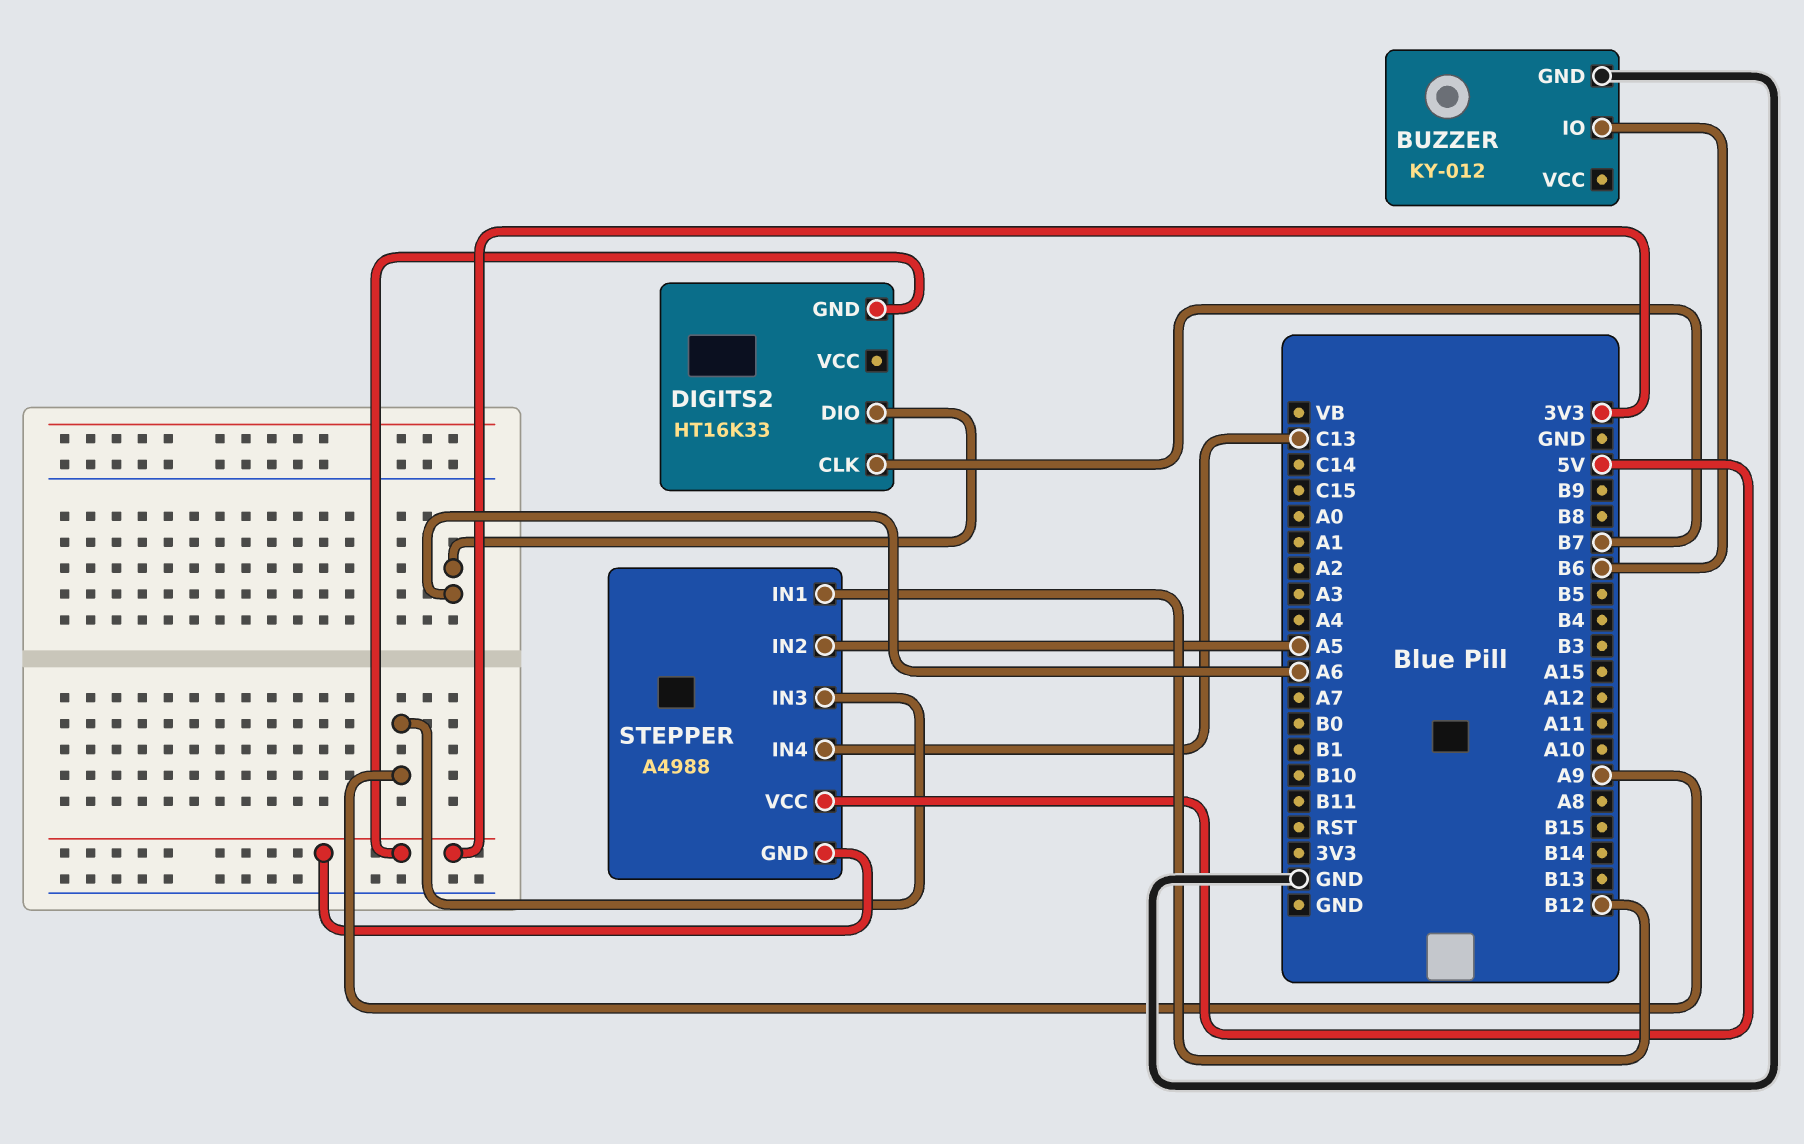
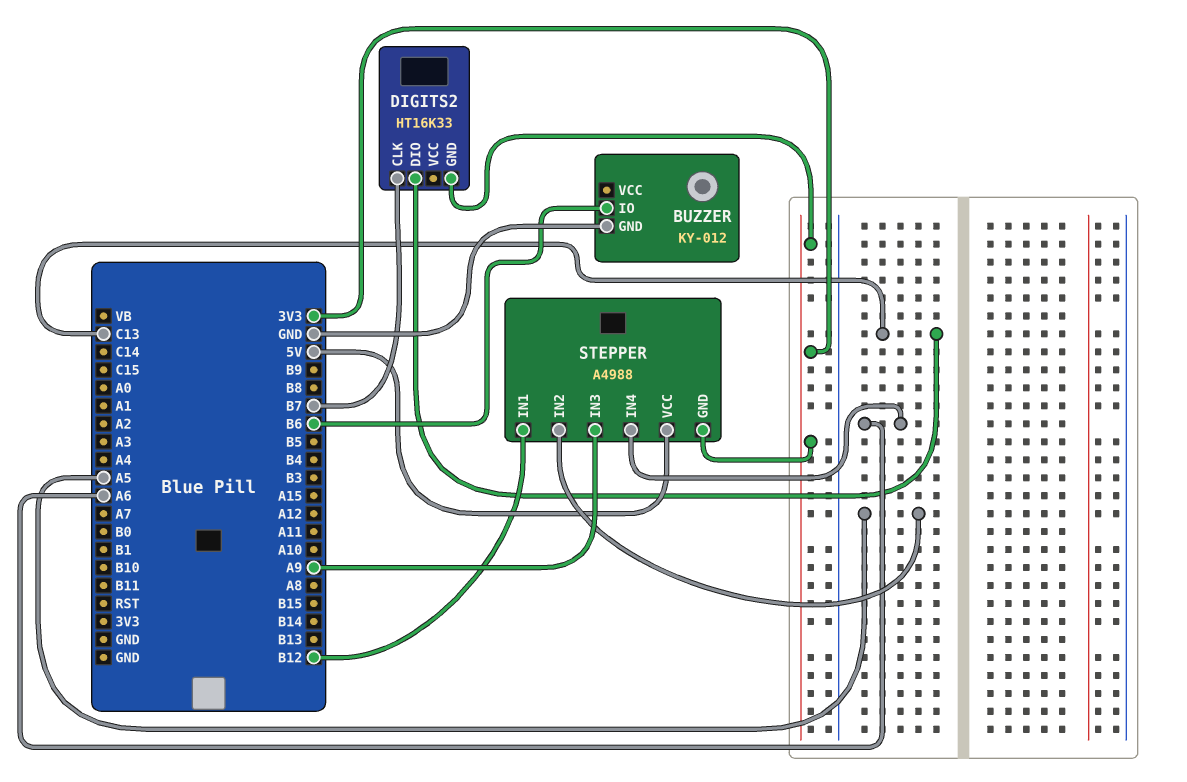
DIGITS2 pin DIO: A6 -> C13
STEPPER pin IN4: C13 -> A6

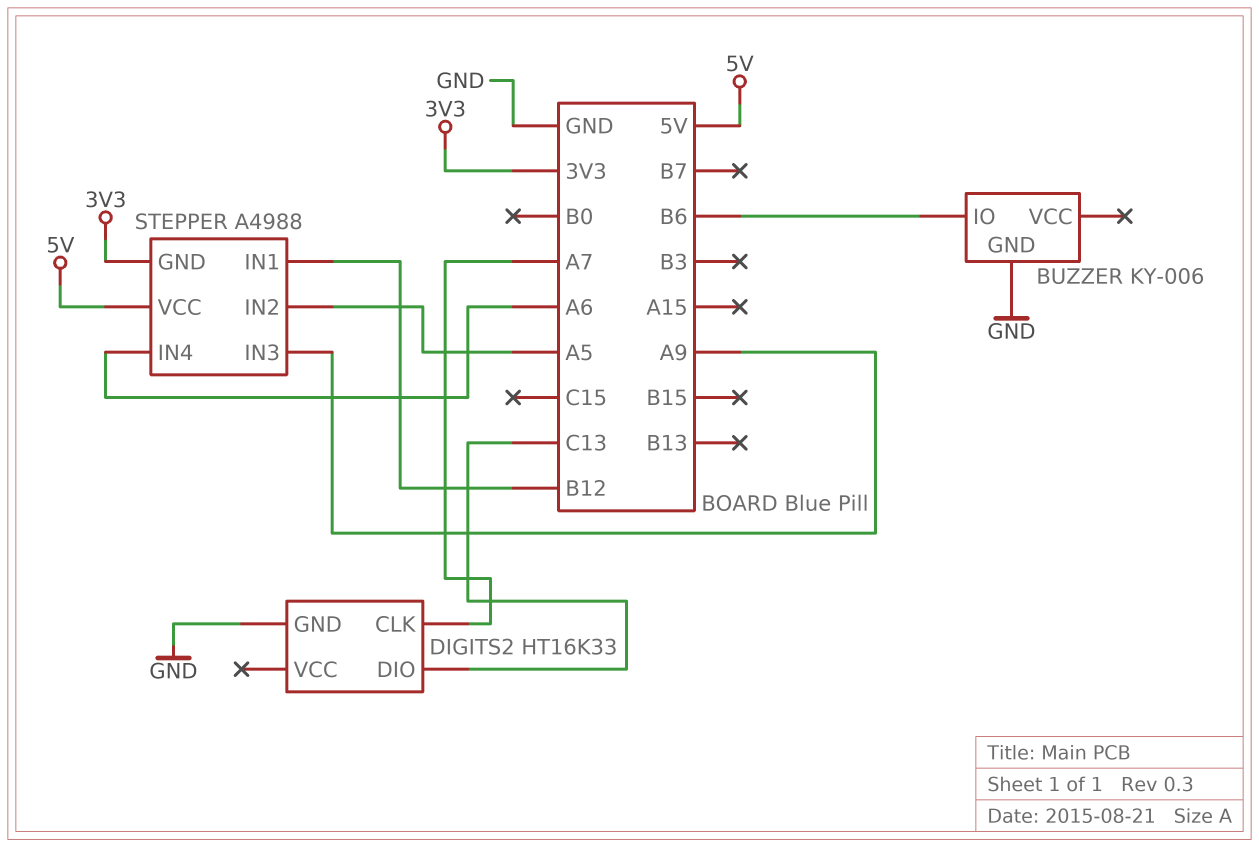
BUZZER: KY-012 -> KY-006
DIGITS2 pin CLK: B7 -> A7
DIGITS2 pin GND: 3V3 -> GND

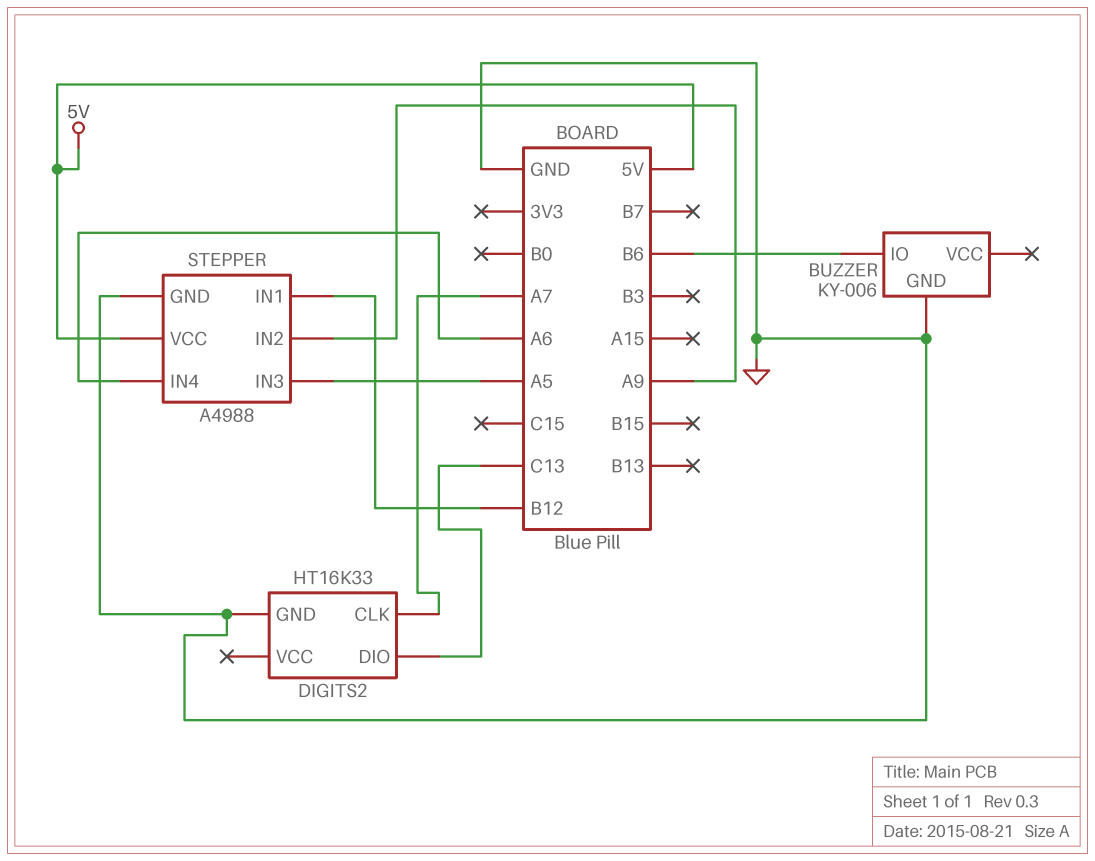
STEPPER pin GND: 3V3 -> GND
STEPPER pin IN2: A5 -> A9
STEPPER pin IN3: A9 -> A5

